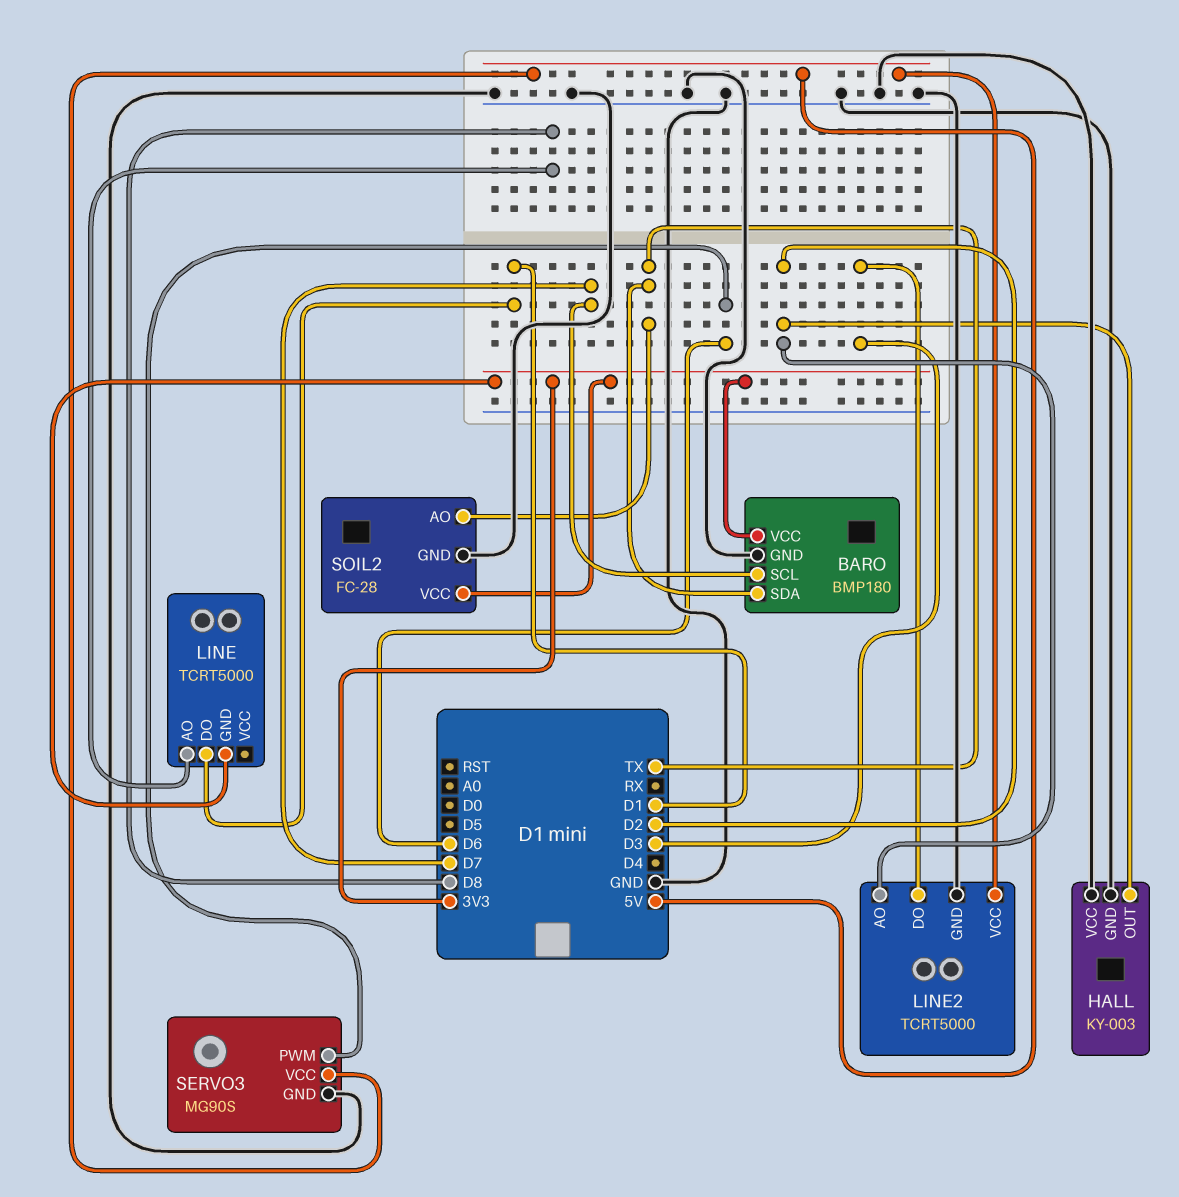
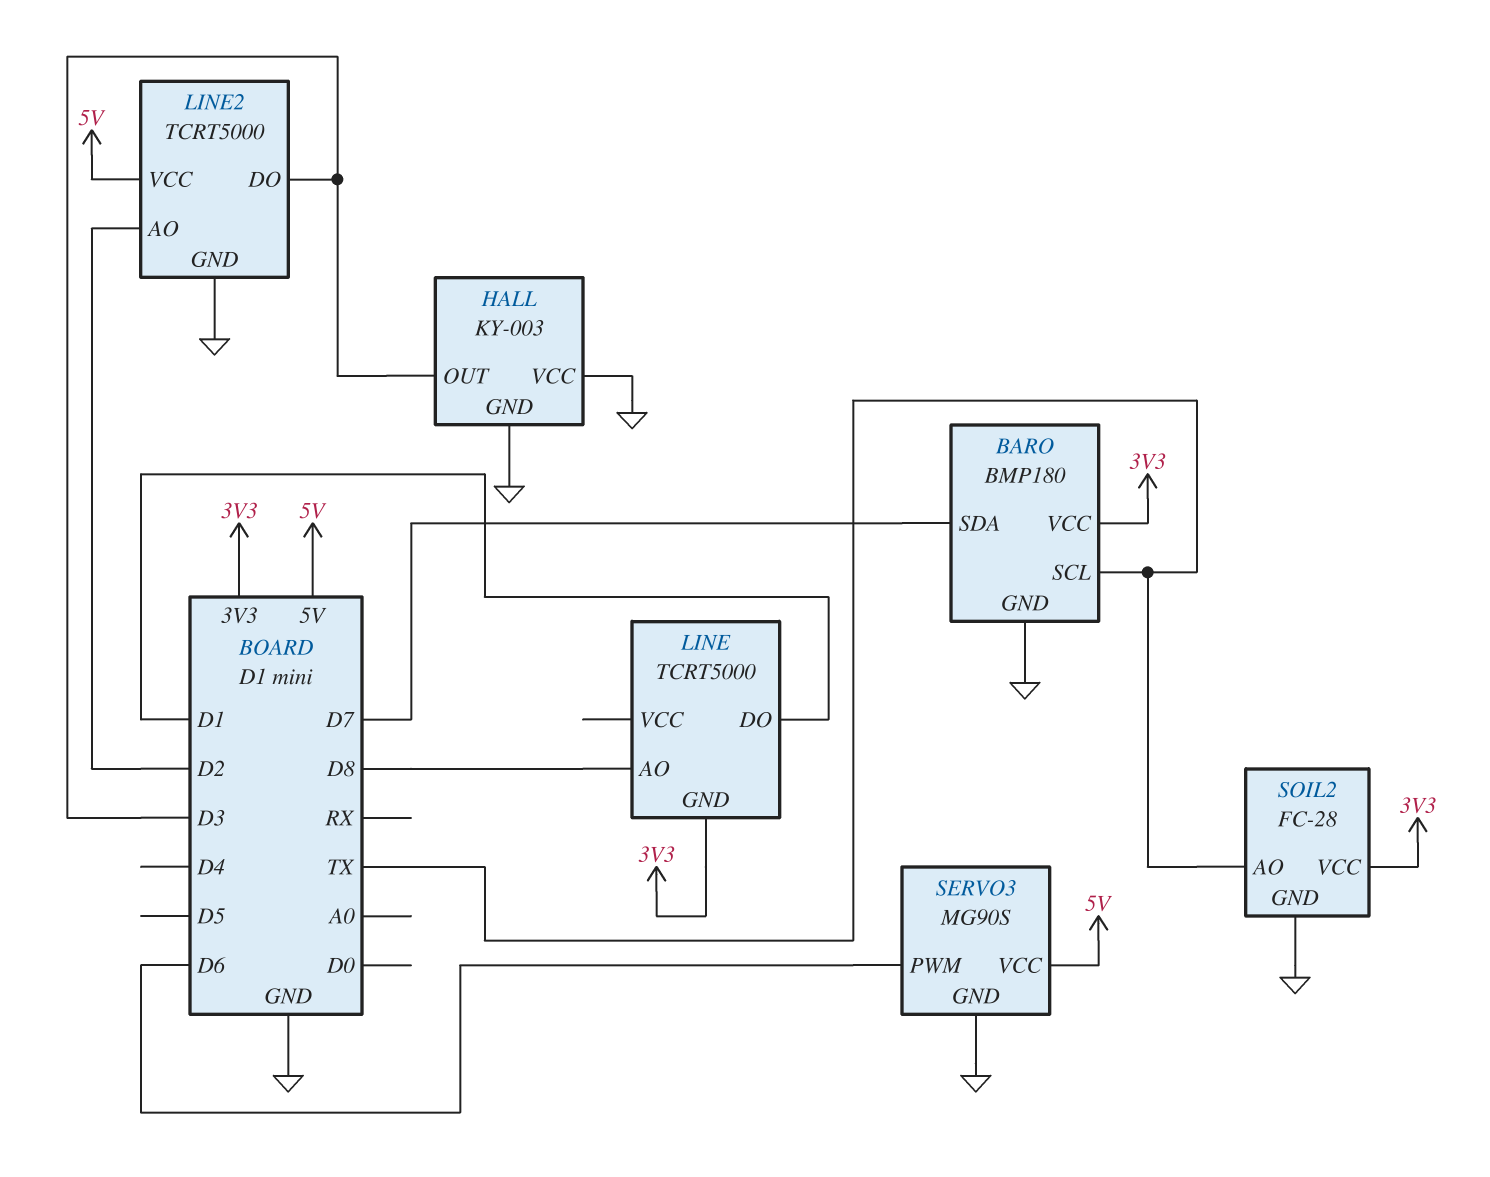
BARO pin SCL: D7 -> TX
BARO pin SDA: TX -> D7
HALL pin OUT: D2 -> D3

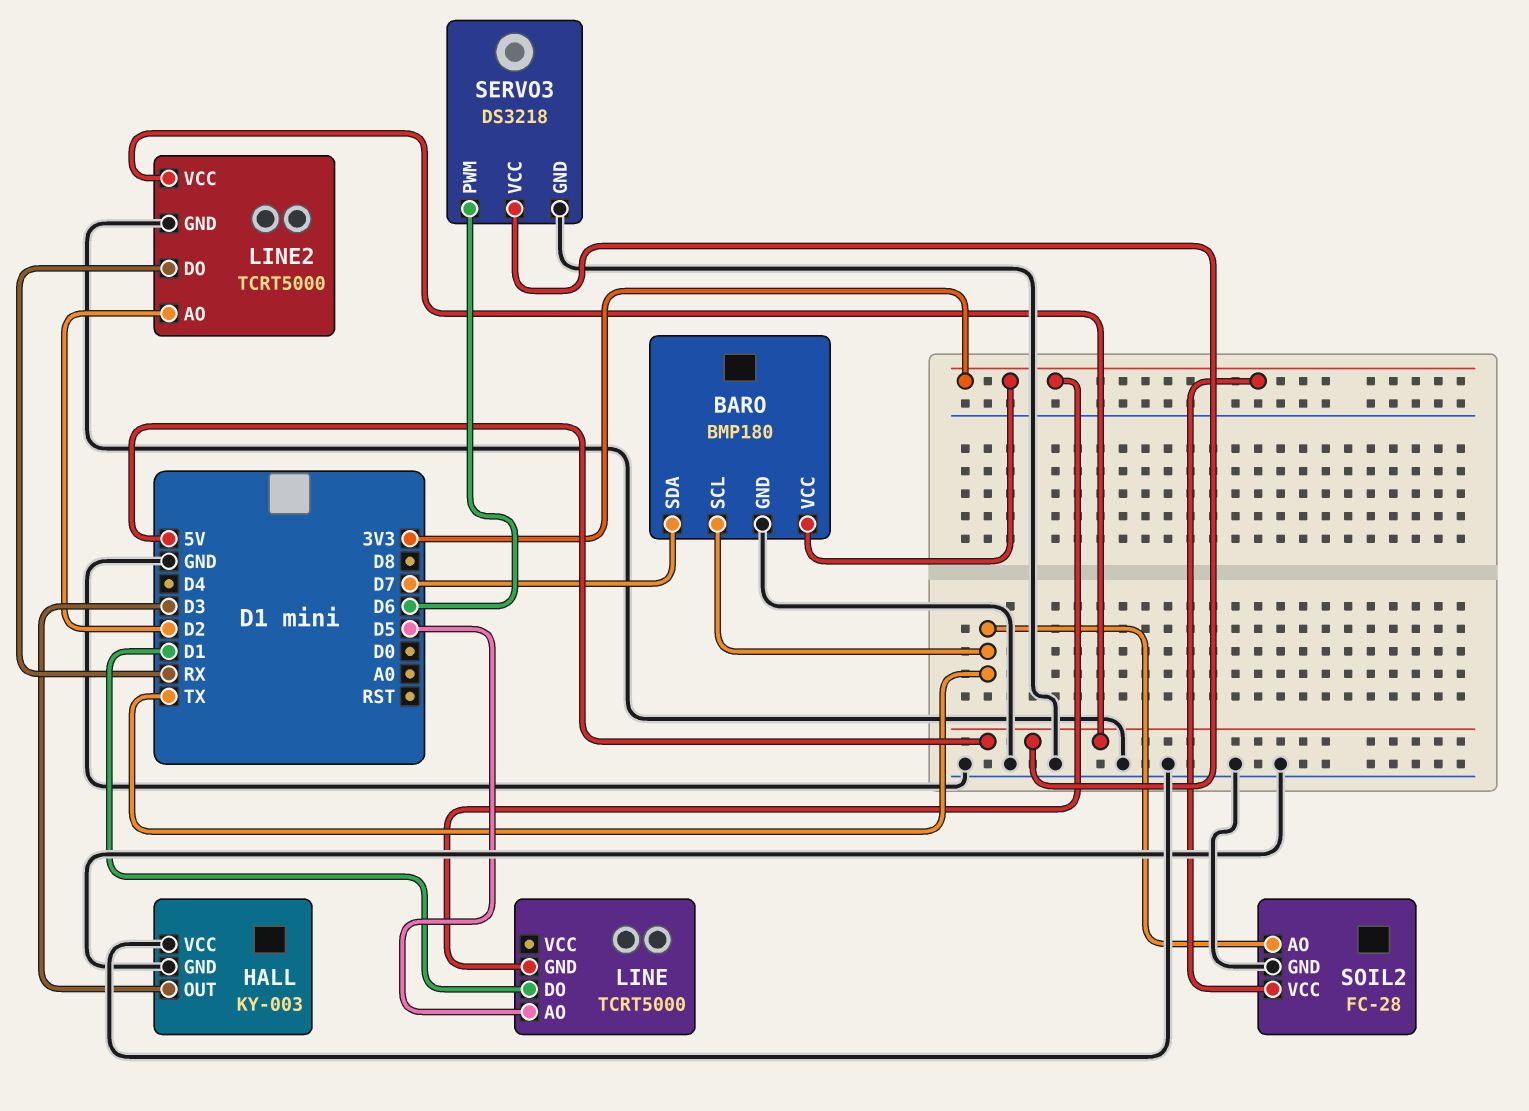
LINE pin AO: D8 -> D5
LINE2 pin DO: D3 -> RX
SERVO3: MG90S -> DS3218

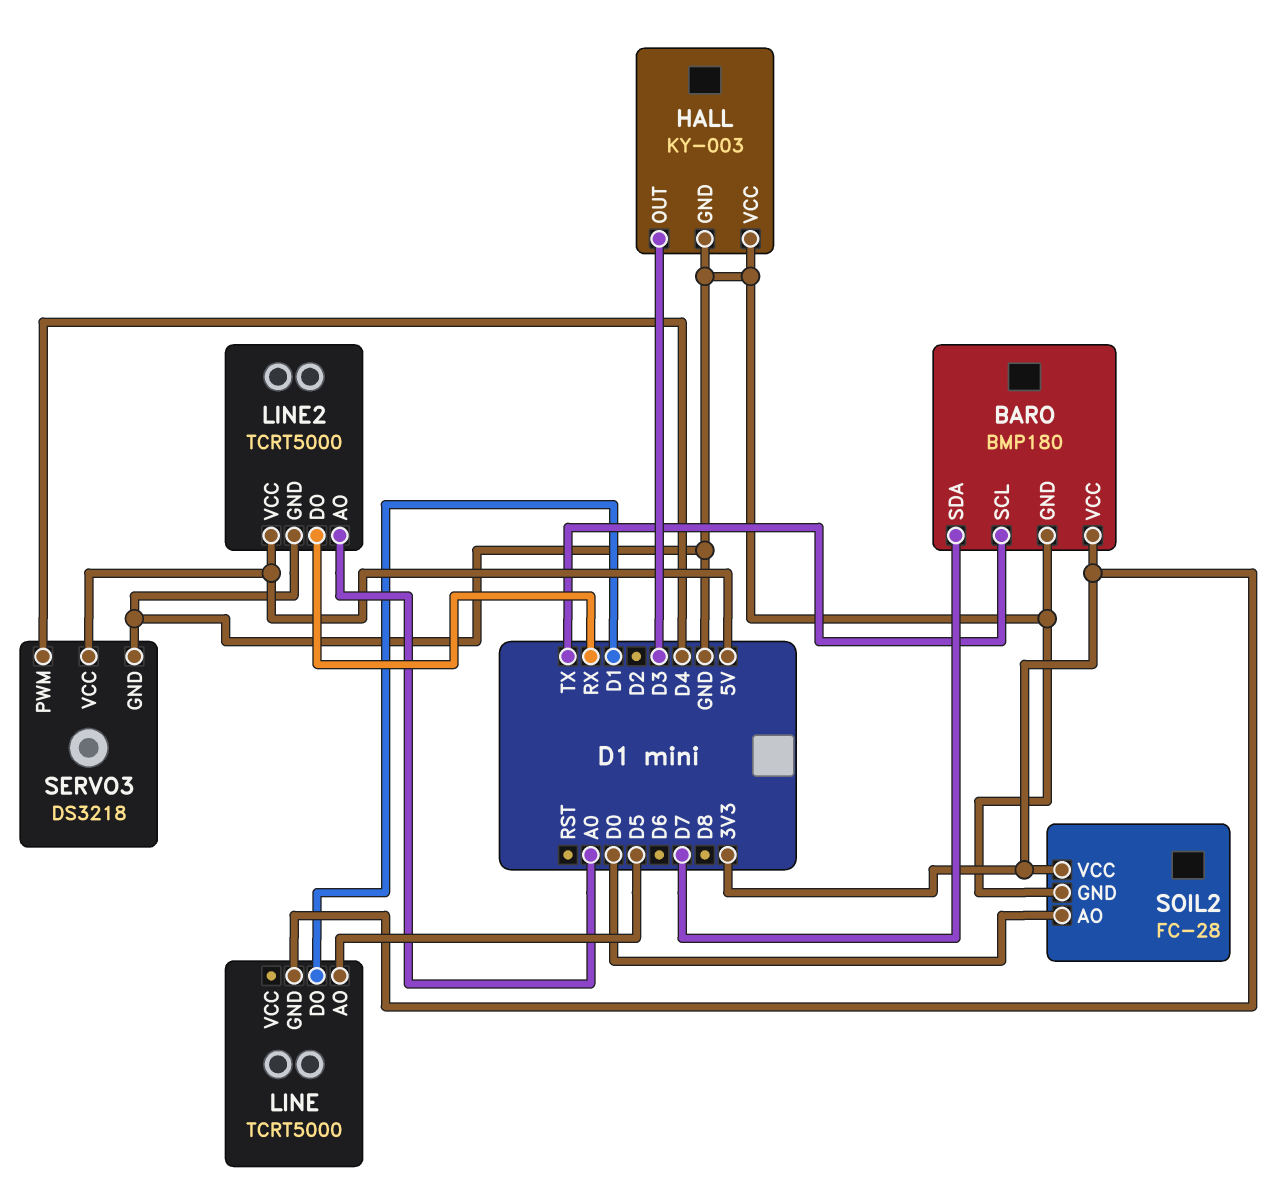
LINE2 pin AO: D2 -> A0
SERVO3 pin PWM: D6 -> D4
SOIL2 pin AO: TX -> D0

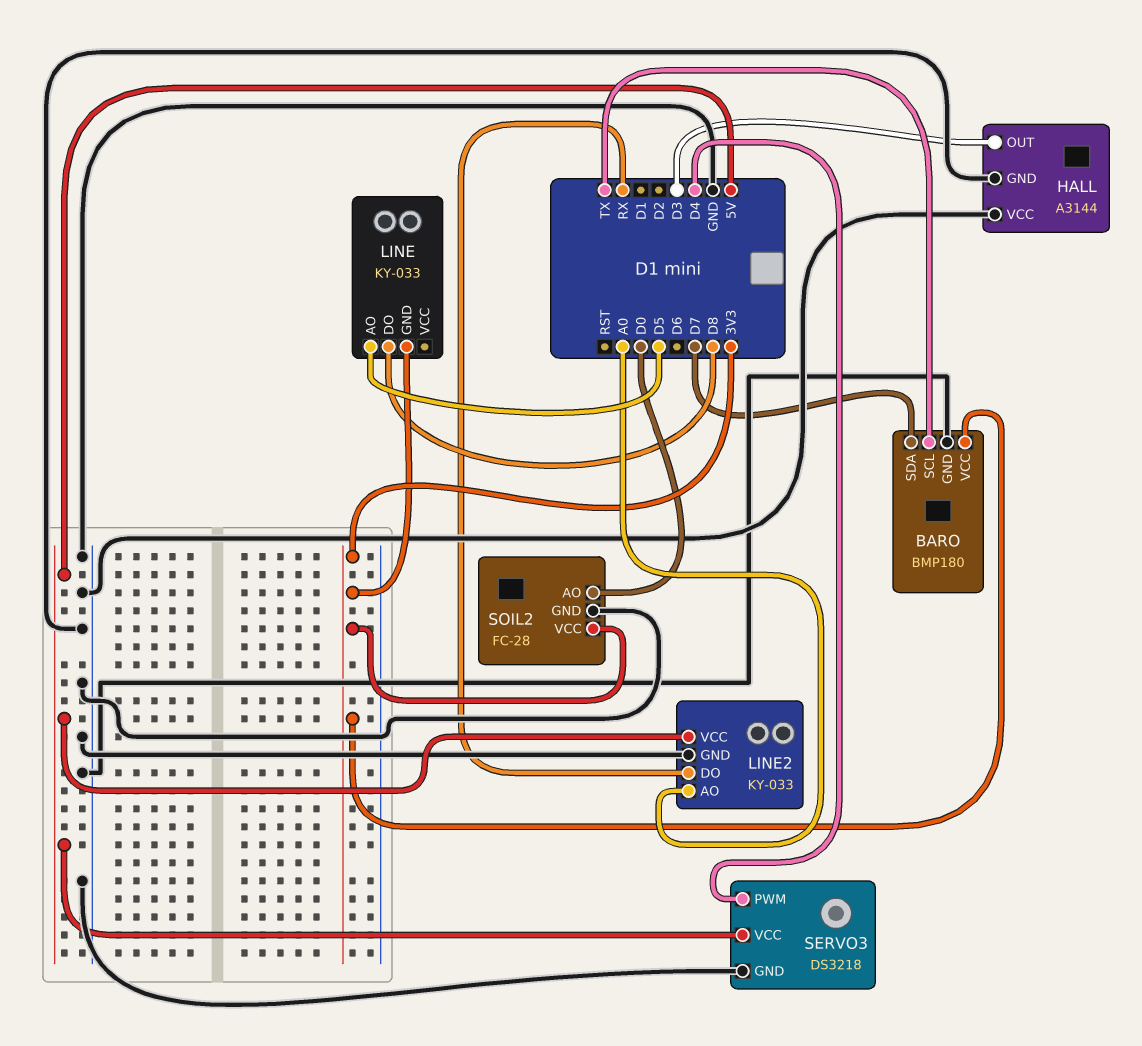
HALL: KY-003 -> A3144
LINE: TCRT5000 -> KY-033
LINE pin DO: D1 -> D8
LINE2: TCRT5000 -> KY-033

